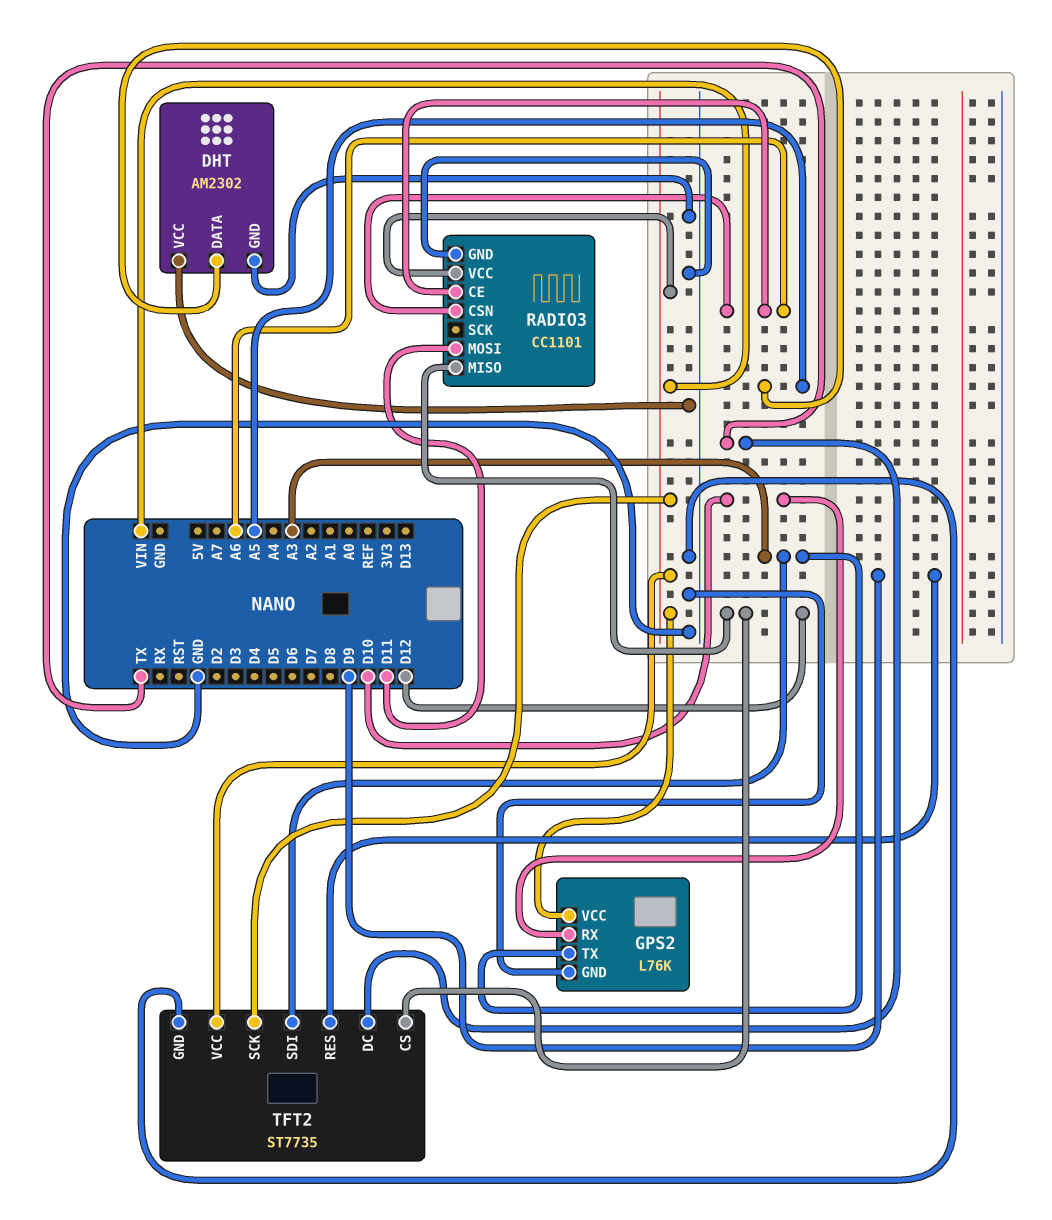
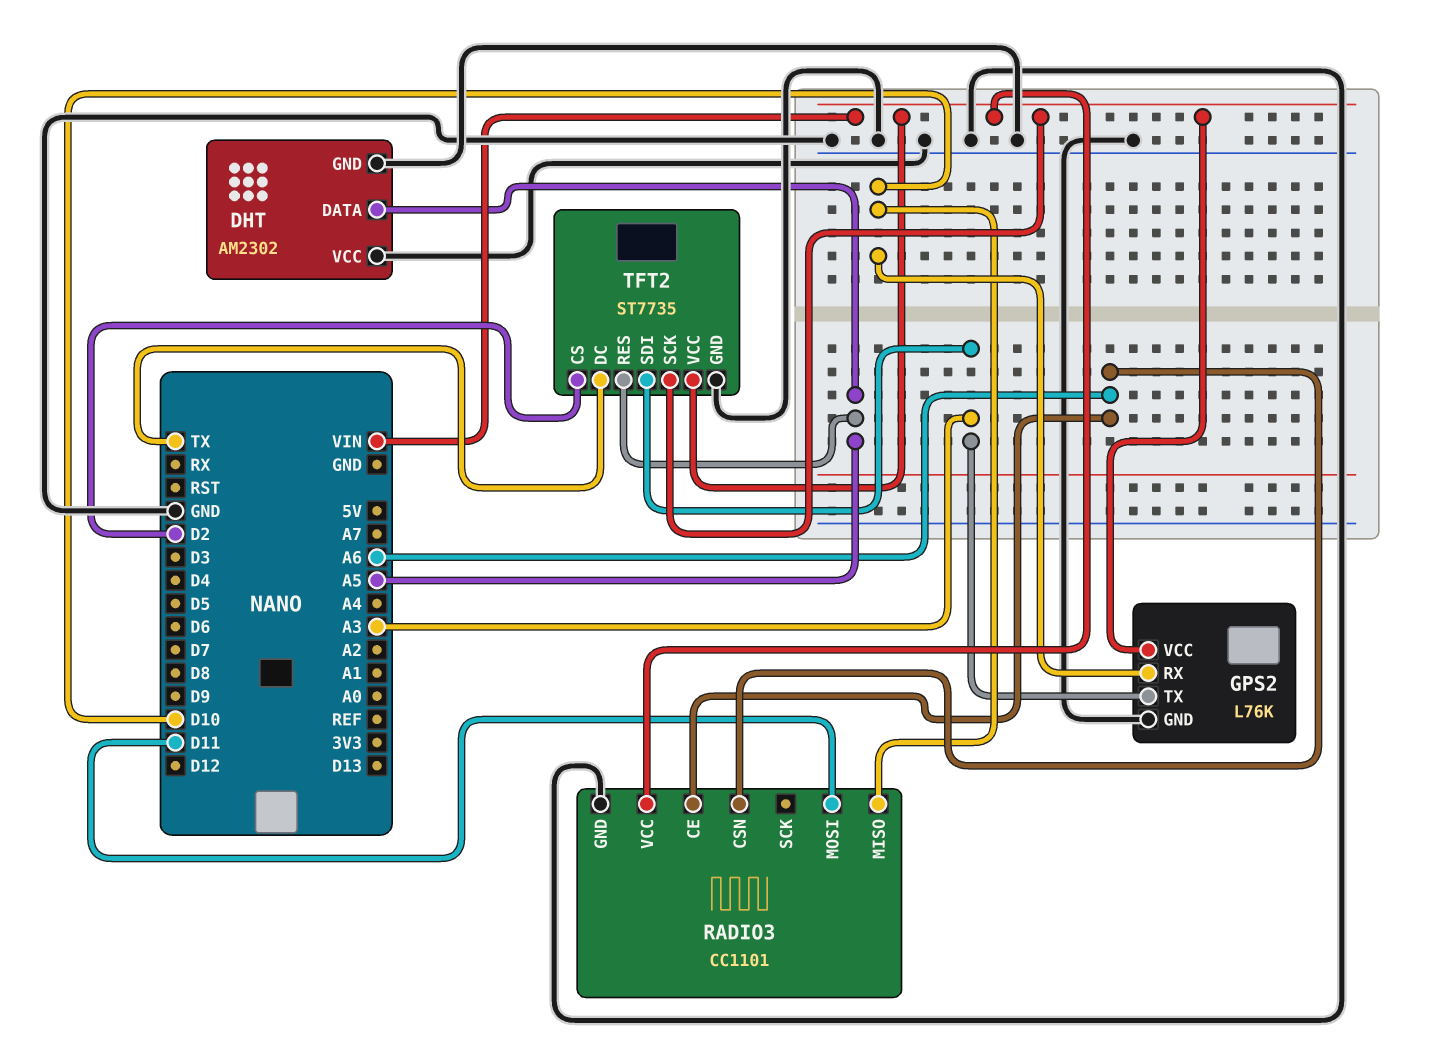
RADIO3 pin MISO: D12 -> D10
TFT2 pin CS: D12 -> D2
TFT2 pin RES: D9 -> A5

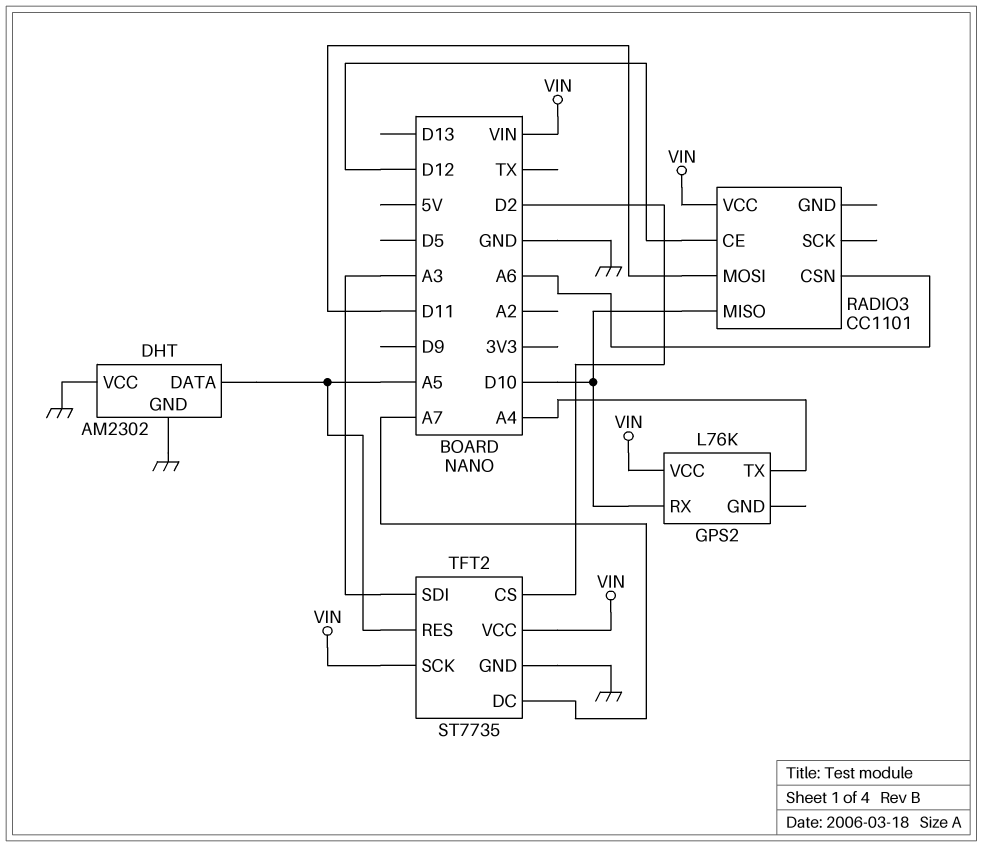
GPS2 pin GND: GND -> none
GPS2 pin TX: A3 -> A4
RADIO3 pin CE: A6 -> D12
RADIO3 pin GND: GND -> none
TFT2 pin DC: TX -> A7

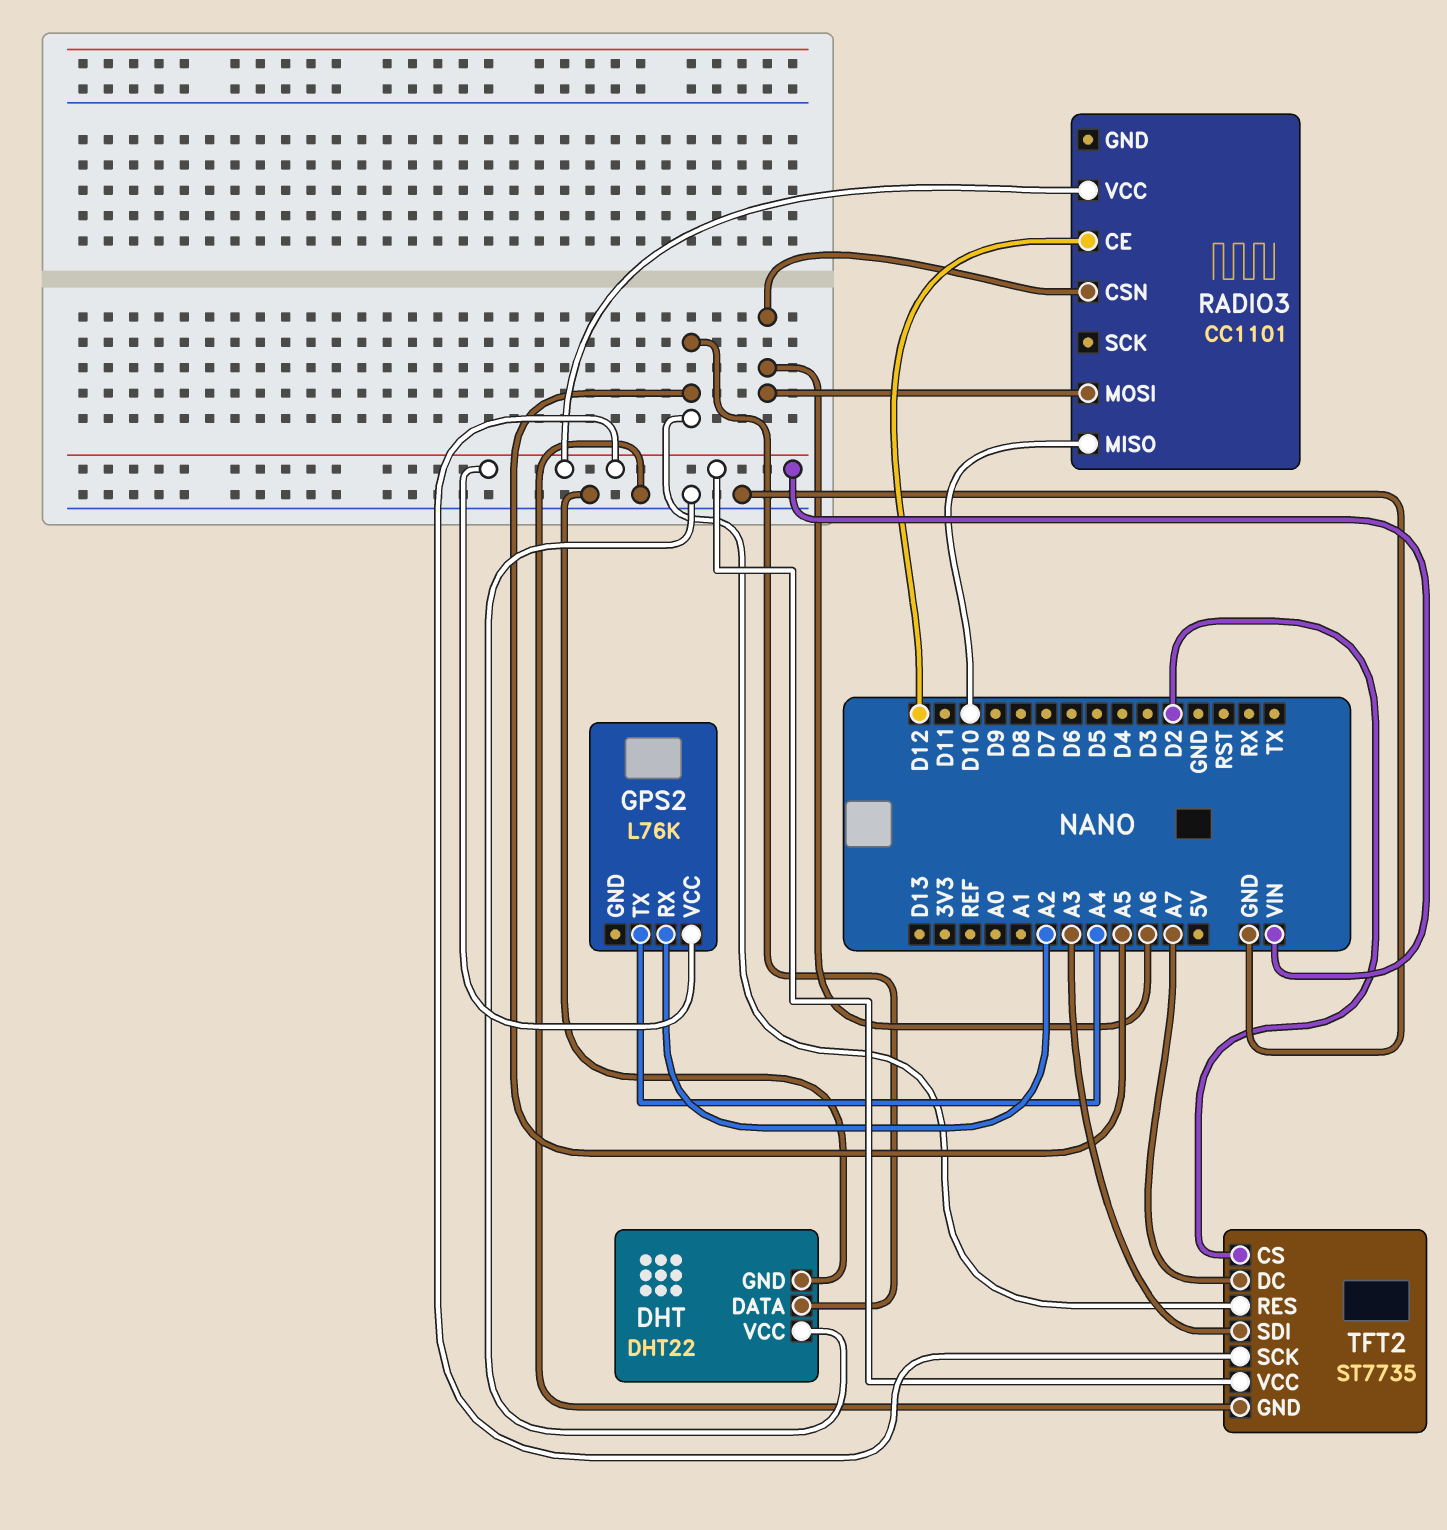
DHT: AM2302 -> DHT22
GPS2 pin RX: D10 -> A2
RADIO3 pin MOSI: D11 -> A6

